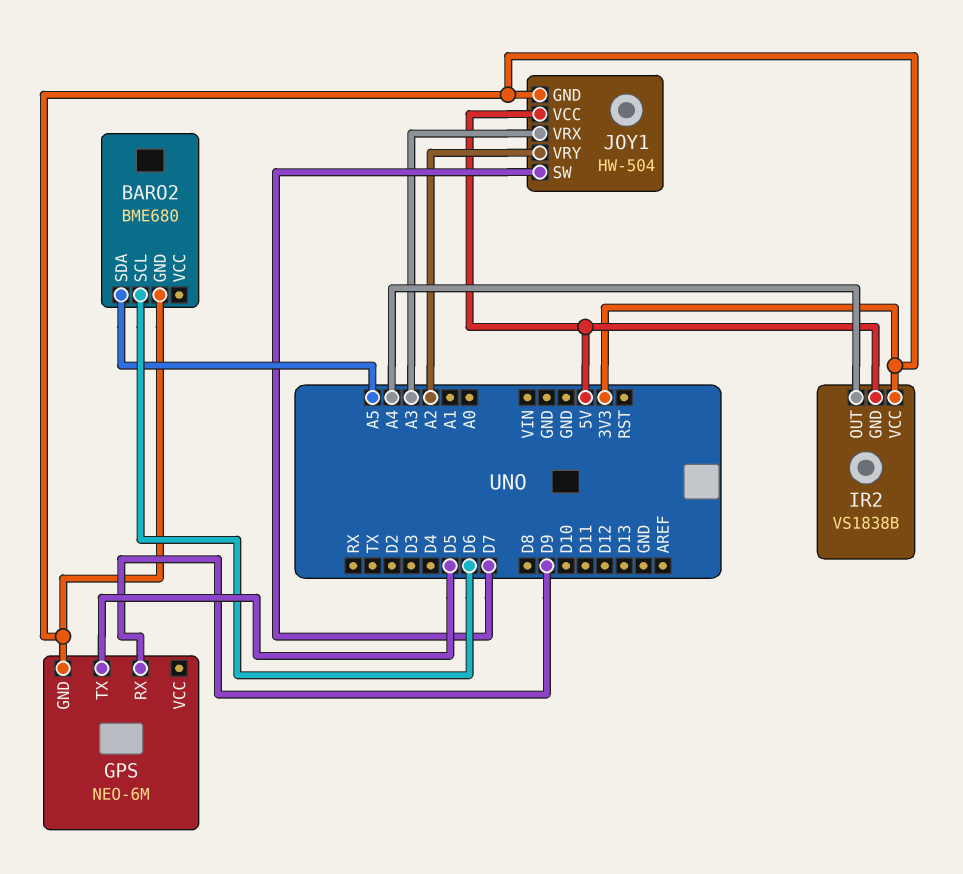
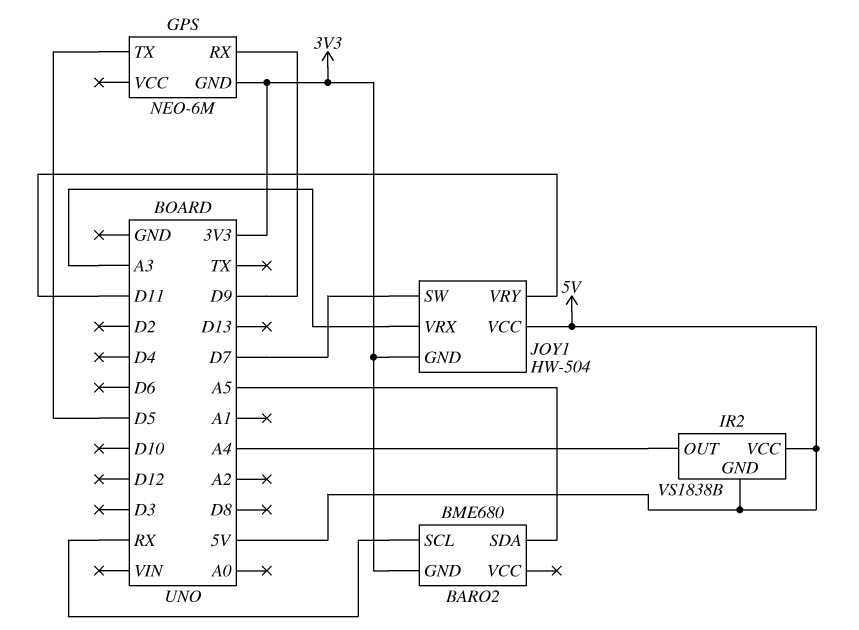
BARO2 pin SCL: D6 -> RX
IR2 pin VCC: 3V3 -> 5V
JOY1 pin VRY: A2 -> D11

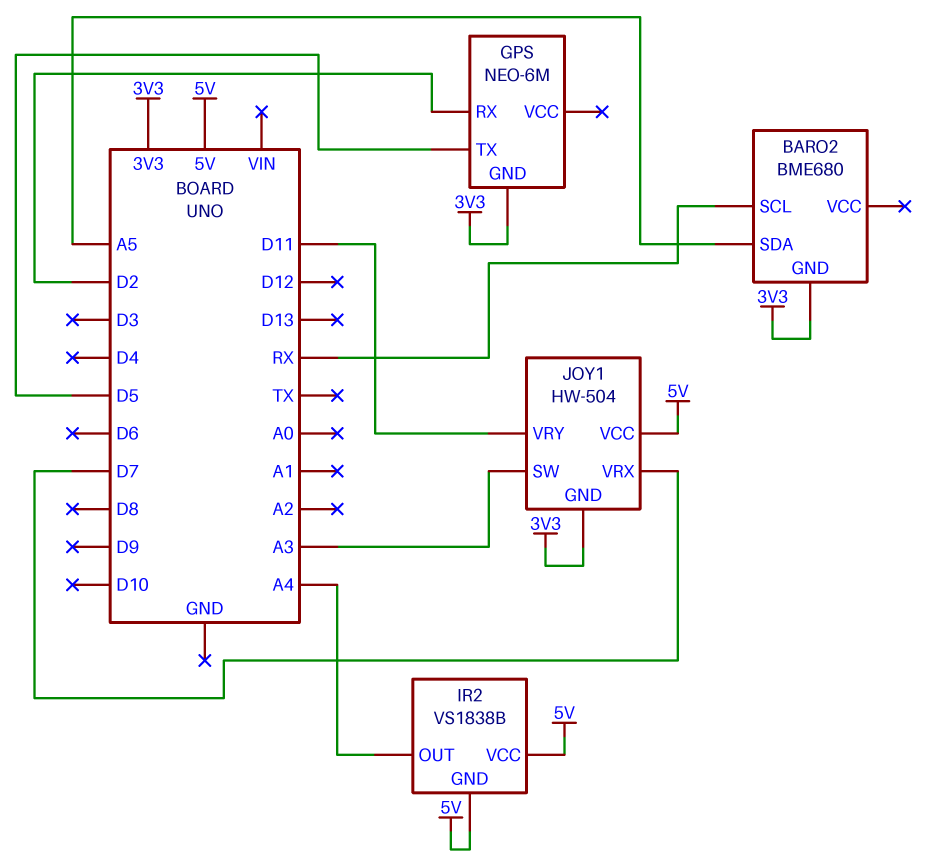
GPS pin RX: D9 -> D2
JOY1 pin SW: D7 -> A3
JOY1 pin VRX: A3 -> D7

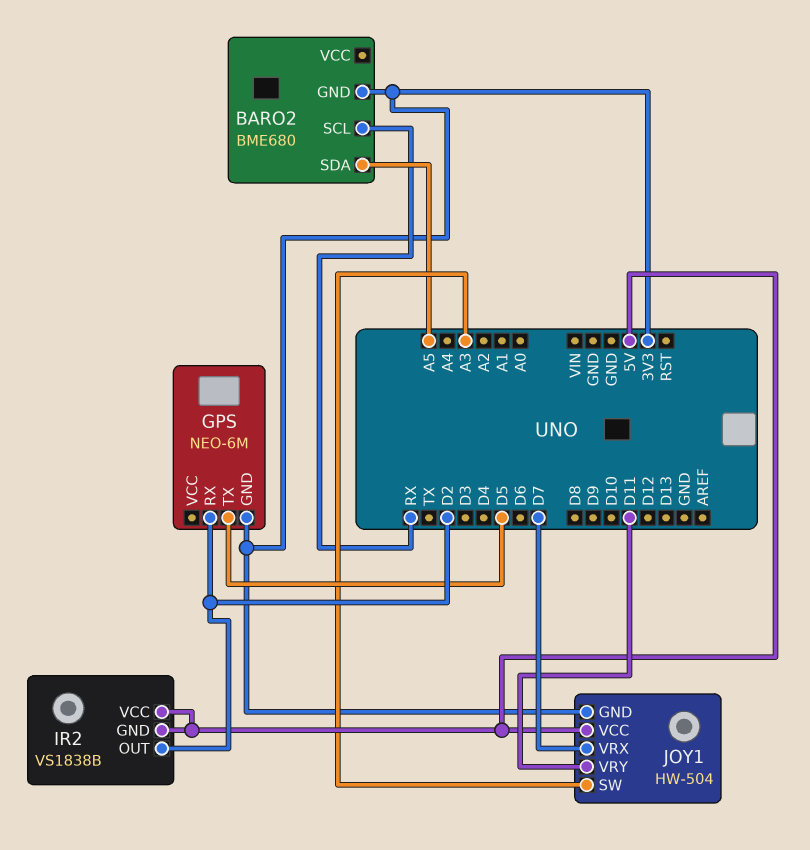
IR2 pin OUT: A4 -> D2

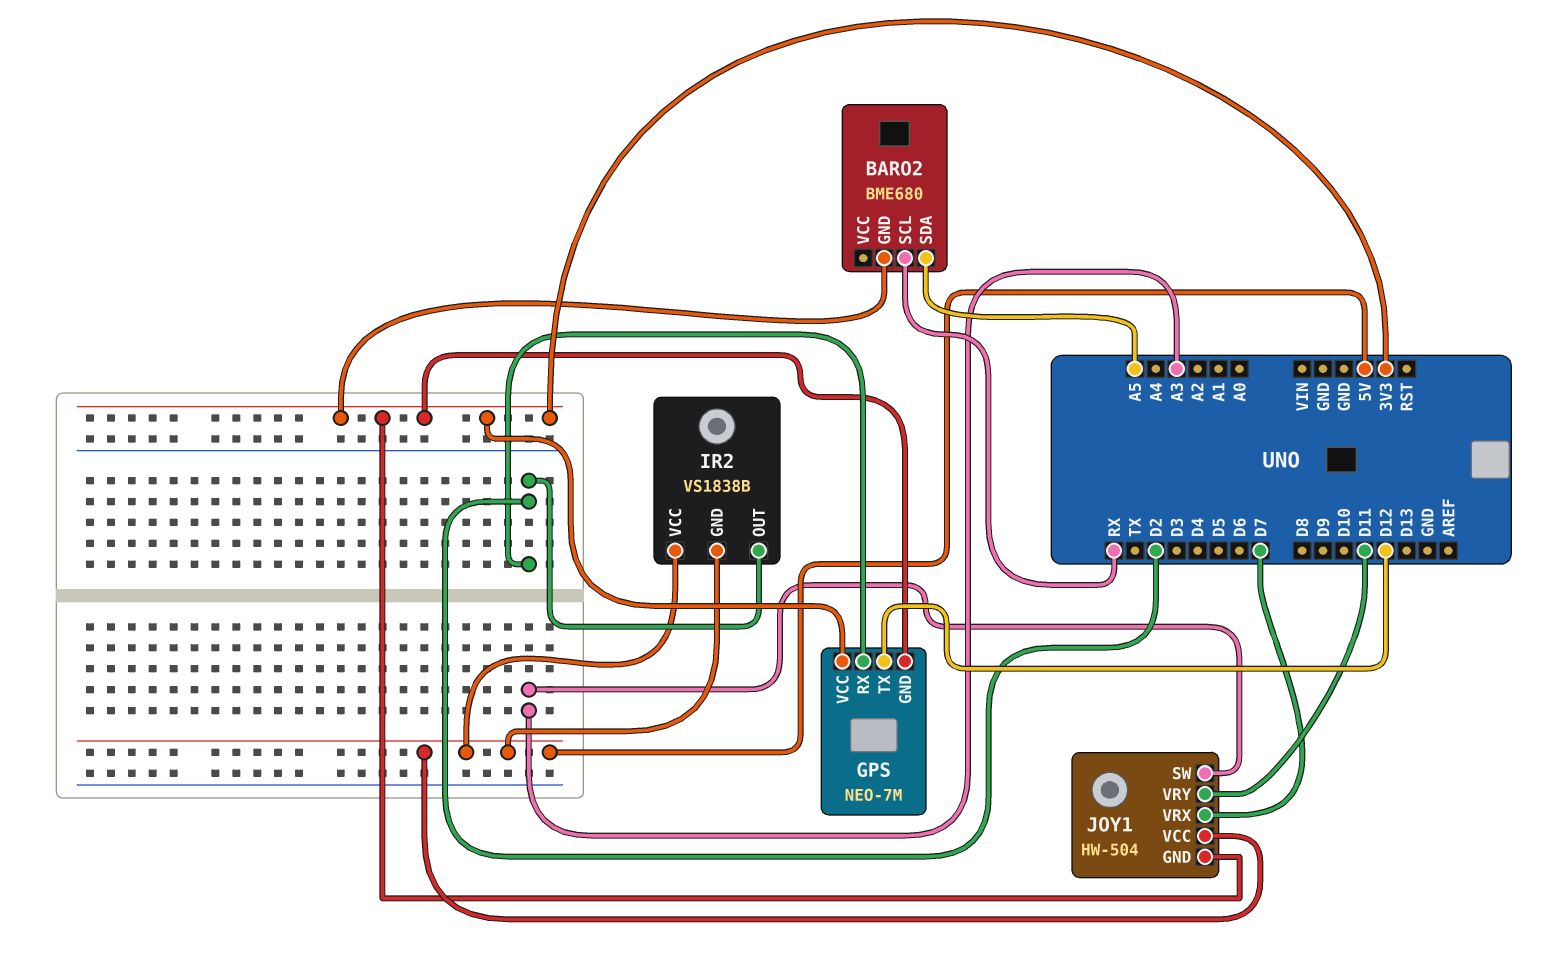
GPS: NEO-6M -> NEO-7M
GPS pin TX: D5 -> D12
GPS pin VCC: none -> 3V3

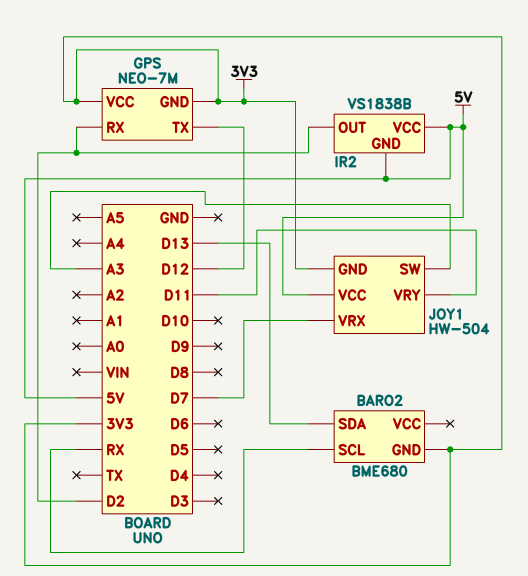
BARO2 pin SDA: A5 -> D13

